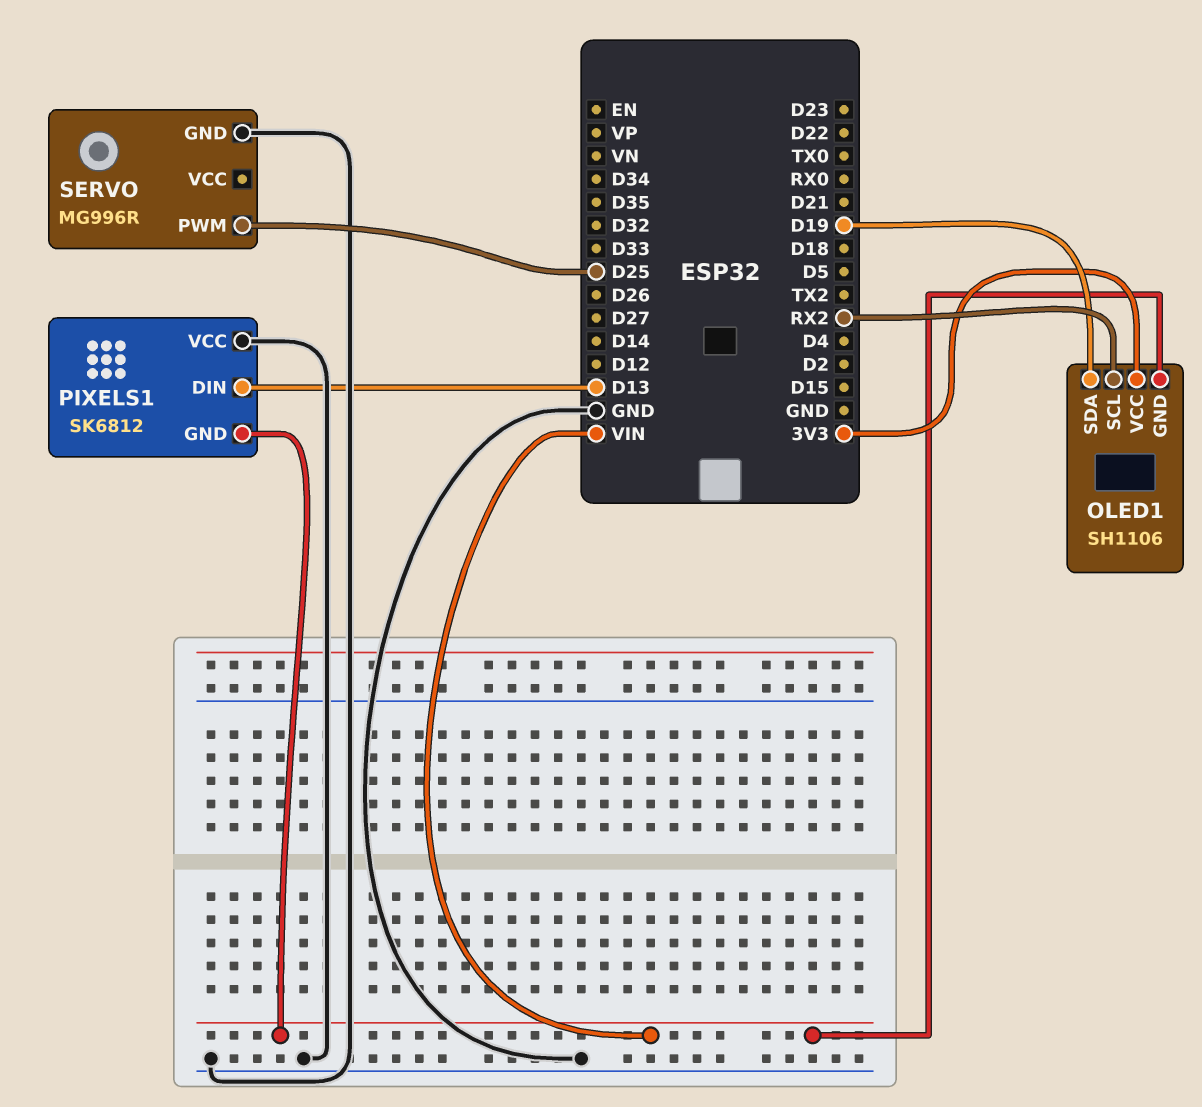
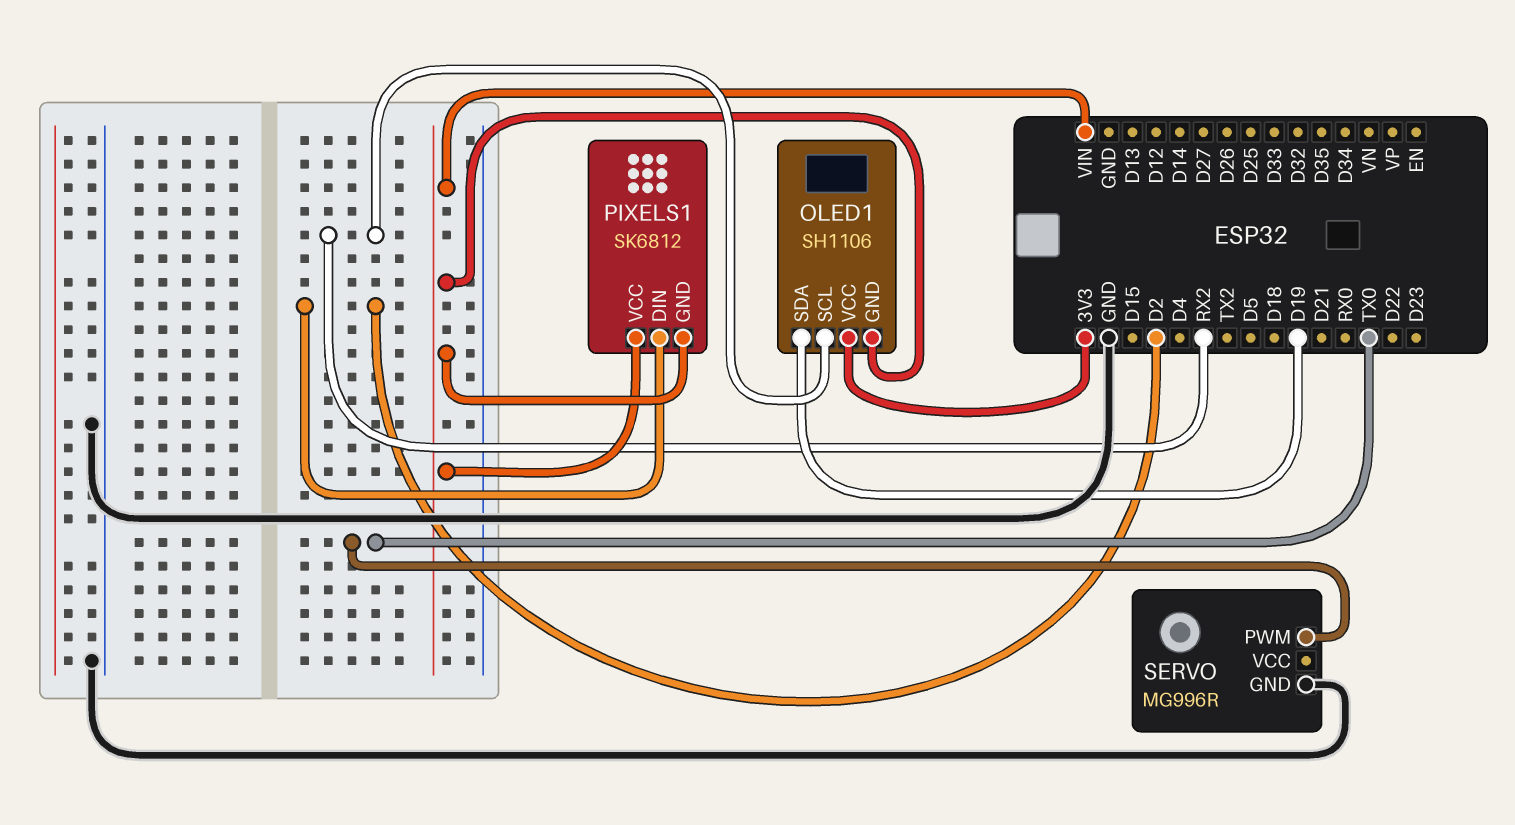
PIXELS1 pin DIN: D13 -> D2
PIXELS1 pin VCC: GND -> VIN
SERVO pin PWM: D25 -> TX0

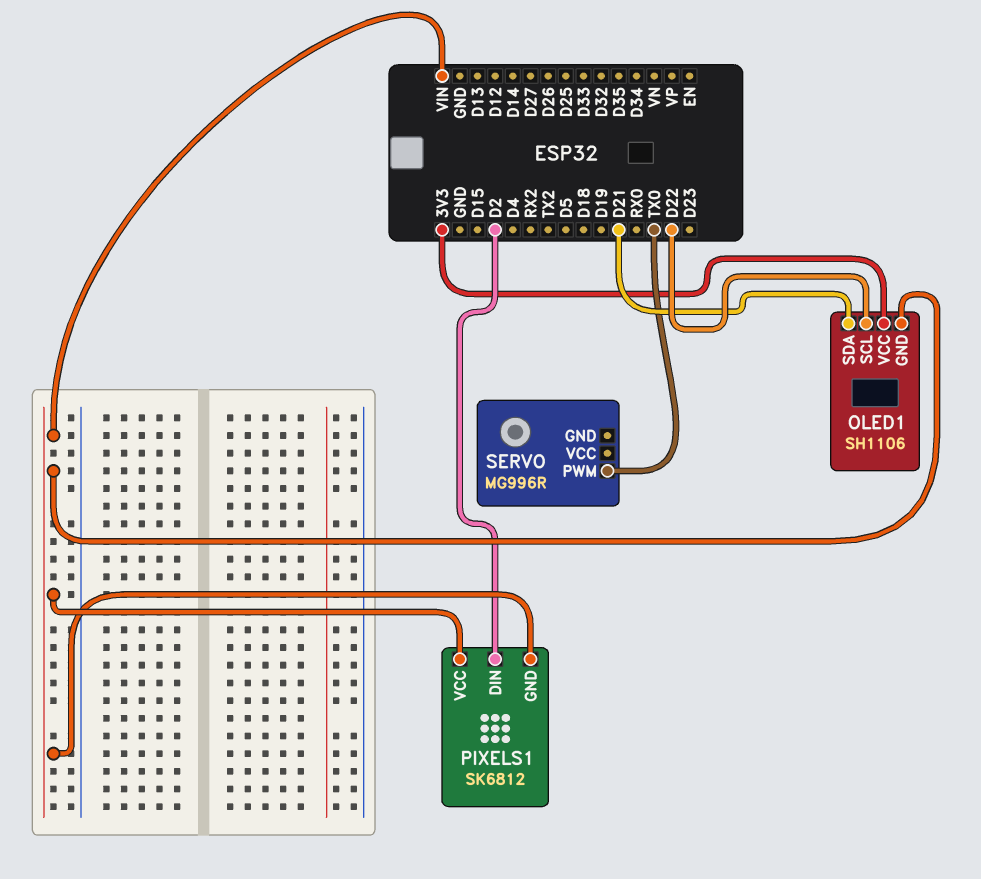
OLED1 pin SCL: RX2 -> D22
OLED1 pin SDA: D19 -> D21
SERVO pin GND: GND -> none

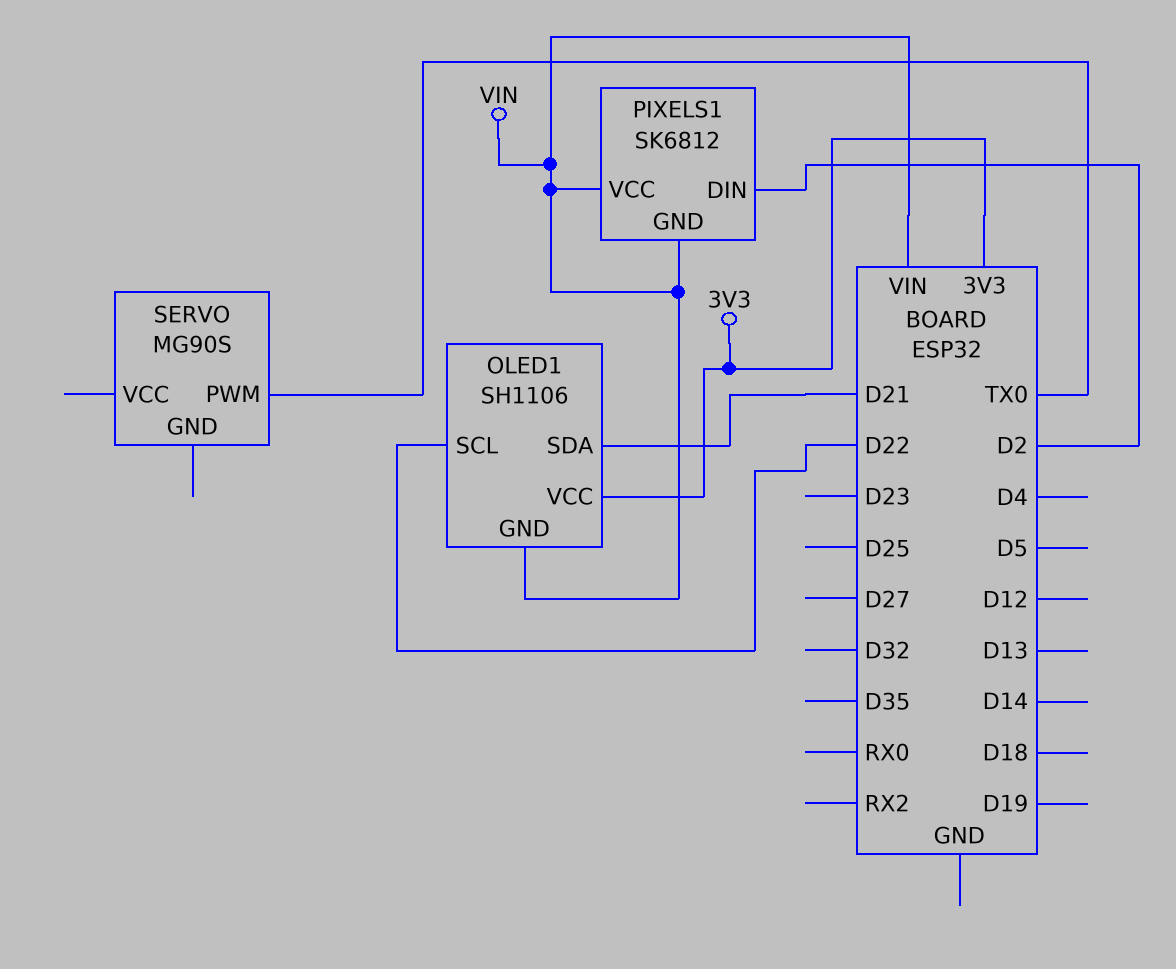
SERVO: MG996R -> MG90S

